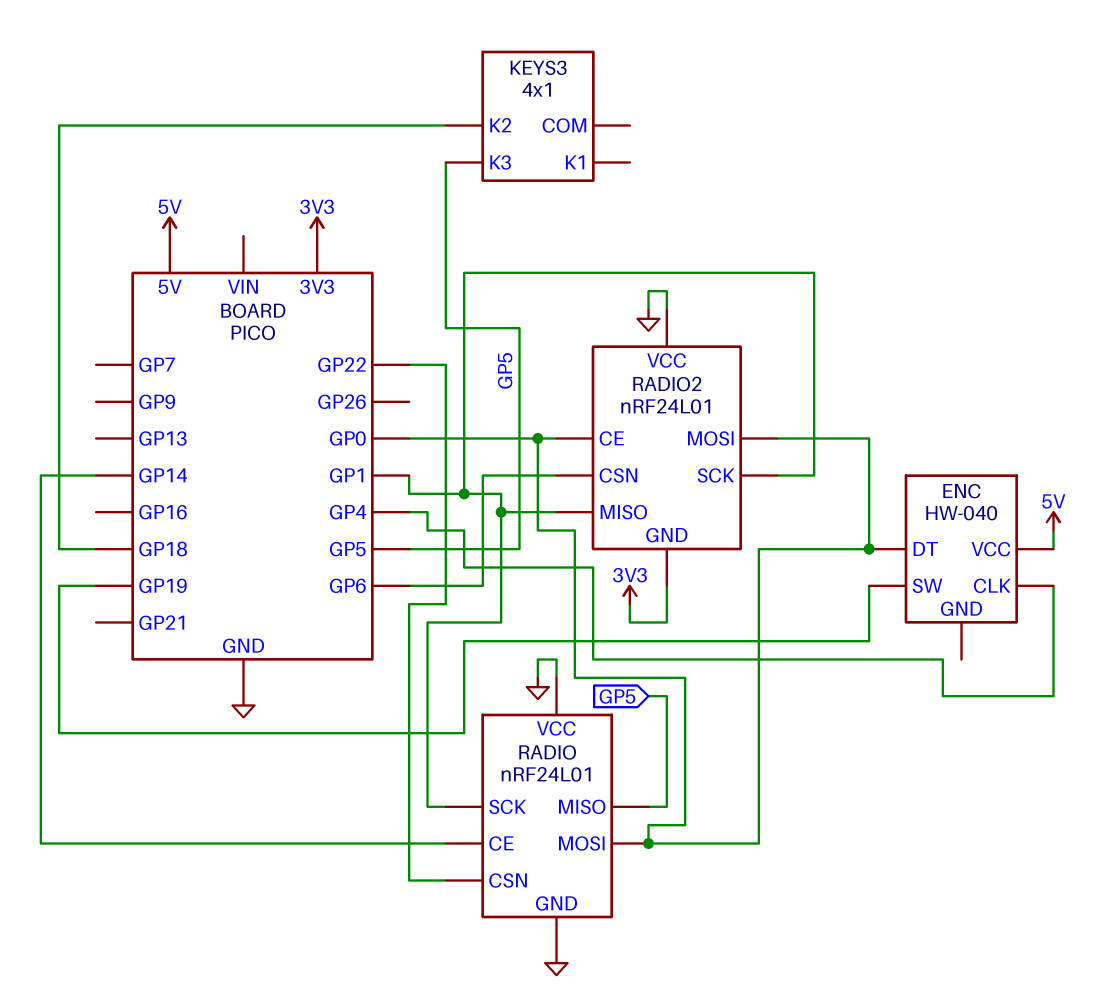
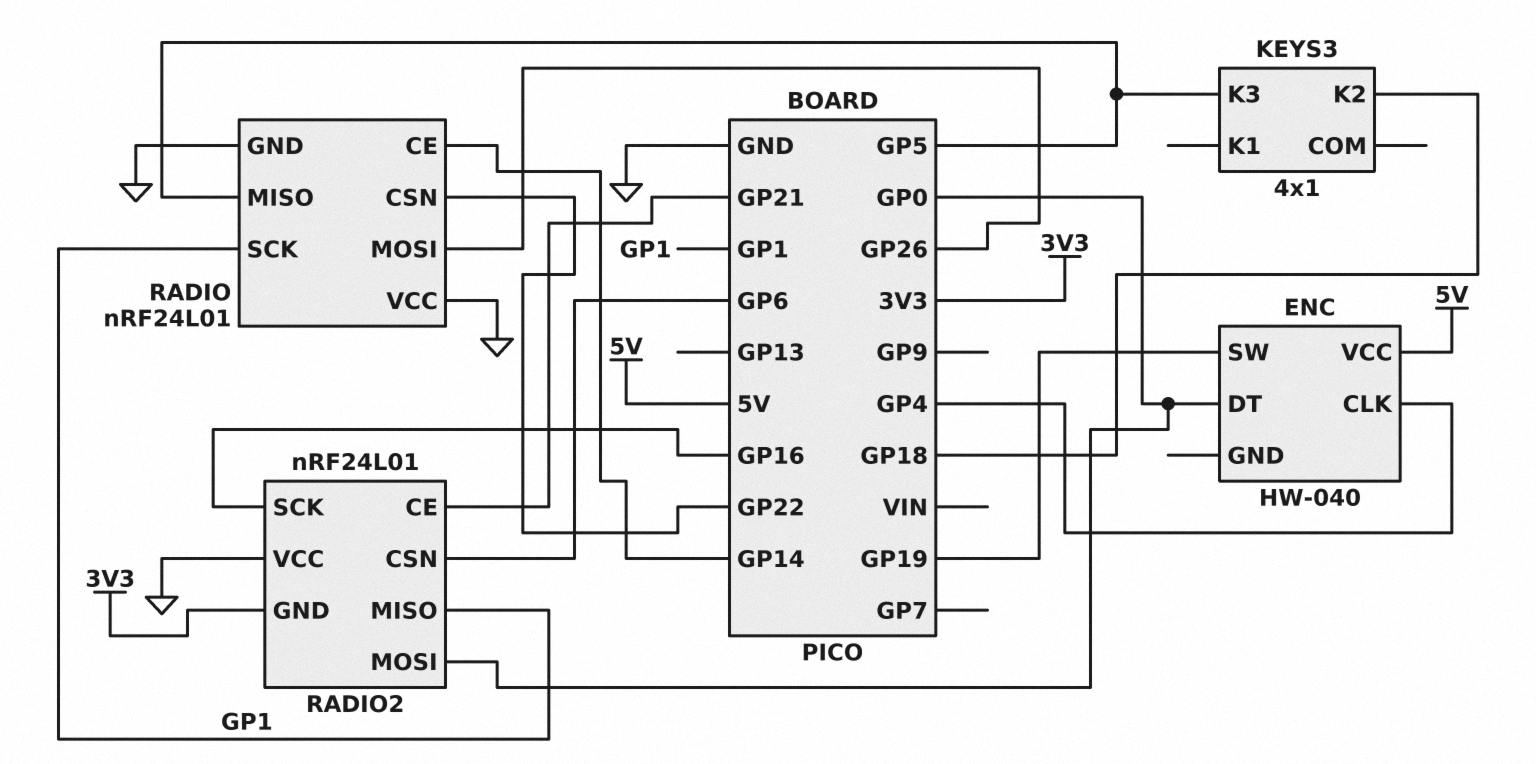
RADIO pin MOSI: GP0 -> GP26
RADIO2 pin CE: GP0 -> GP21
RADIO2 pin SCK: GP1 -> GP16

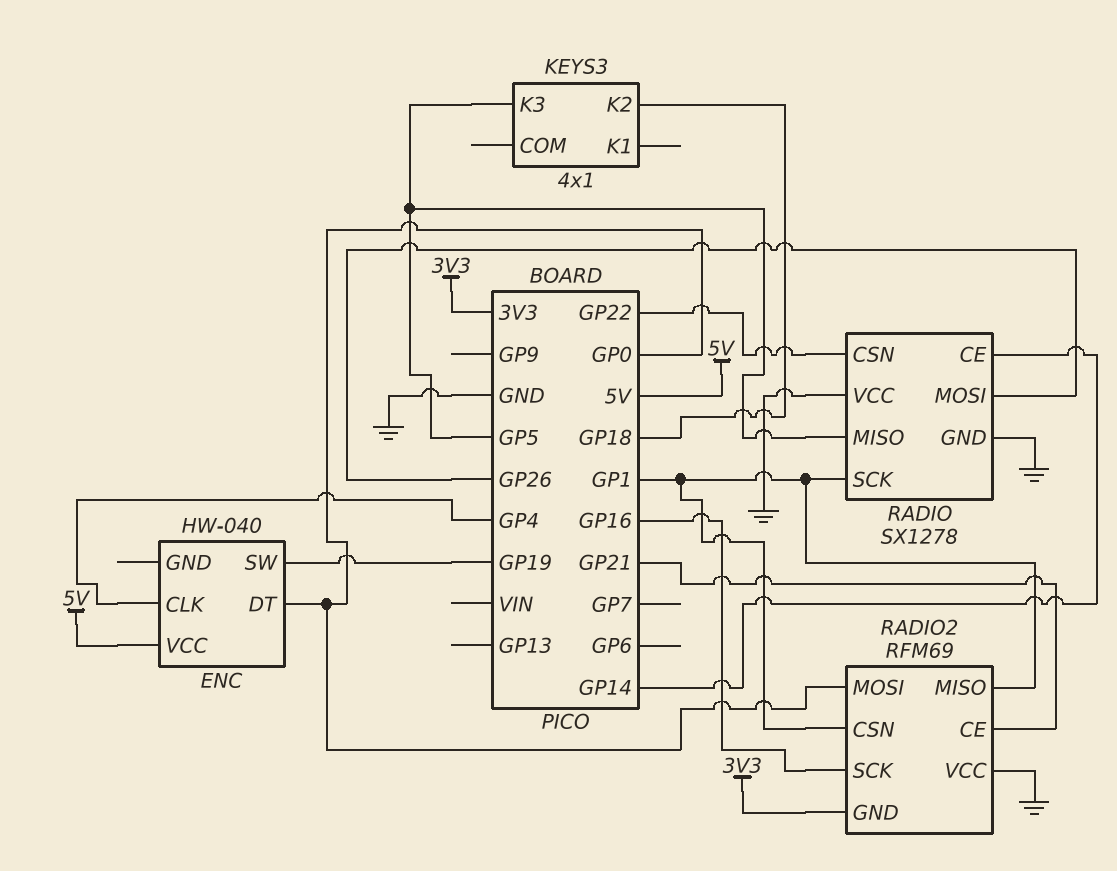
RADIO: nRF24L01 -> SX1278
RADIO2: nRF24L01 -> RFM69
RADIO2 pin CSN: GP6 -> GP1

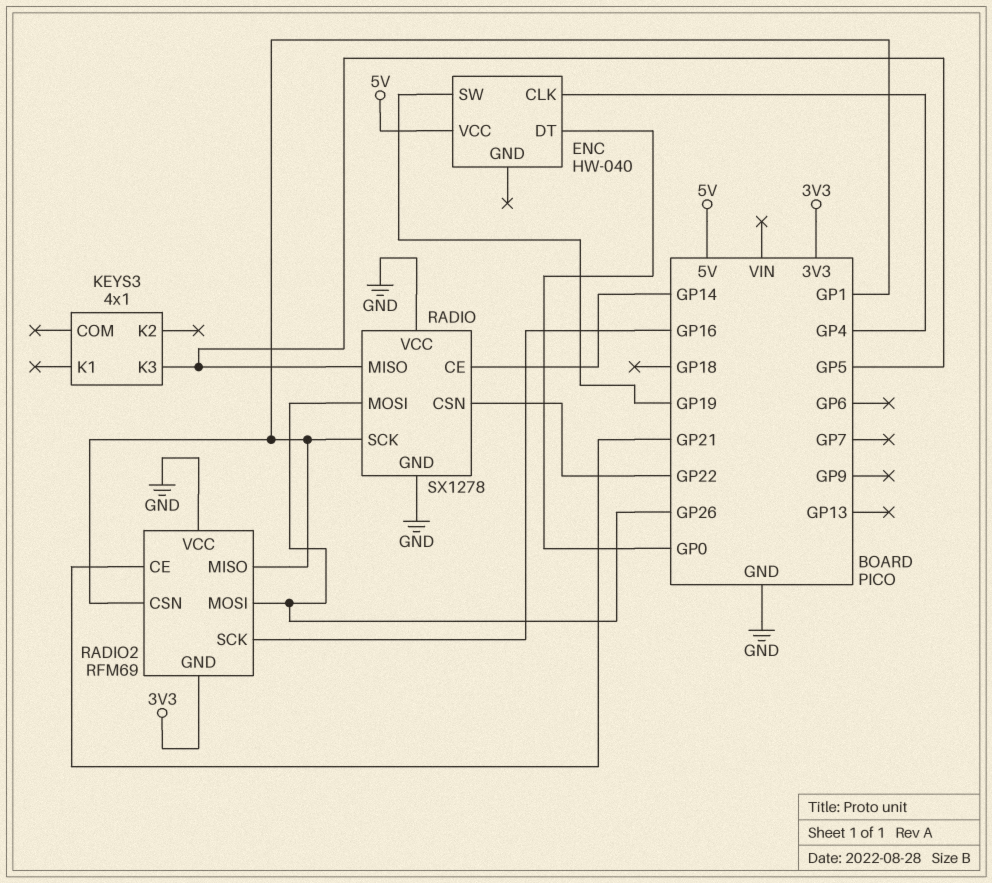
KEYS3 pin K2: GP18 -> none
RADIO2 pin MOSI: GP0 -> GP26

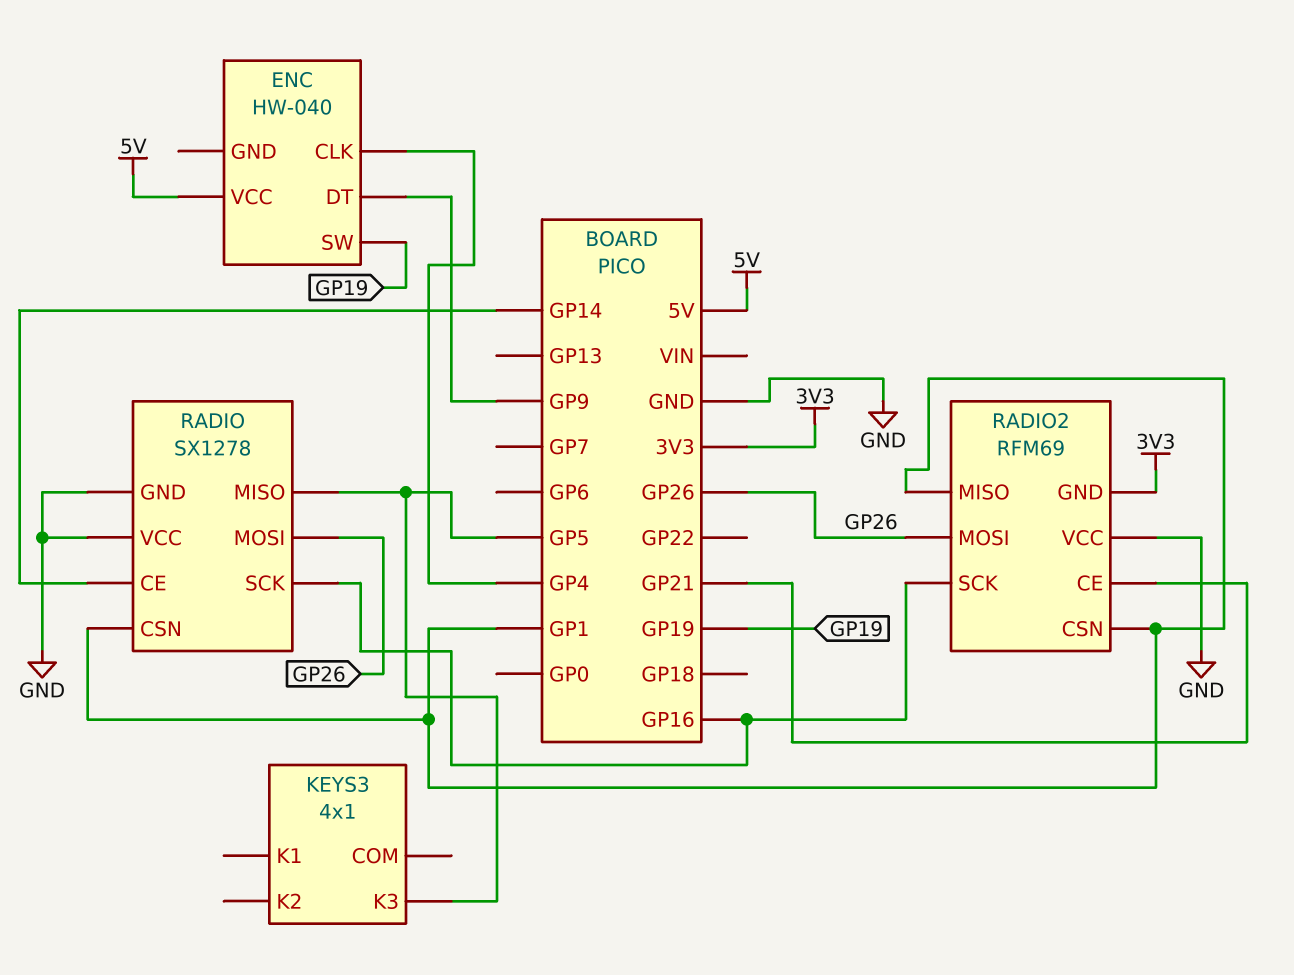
ENC pin DT: GP0 -> GP9
RADIO pin CSN: GP22 -> GP1
RADIO pin SCK: GP1 -> GP16

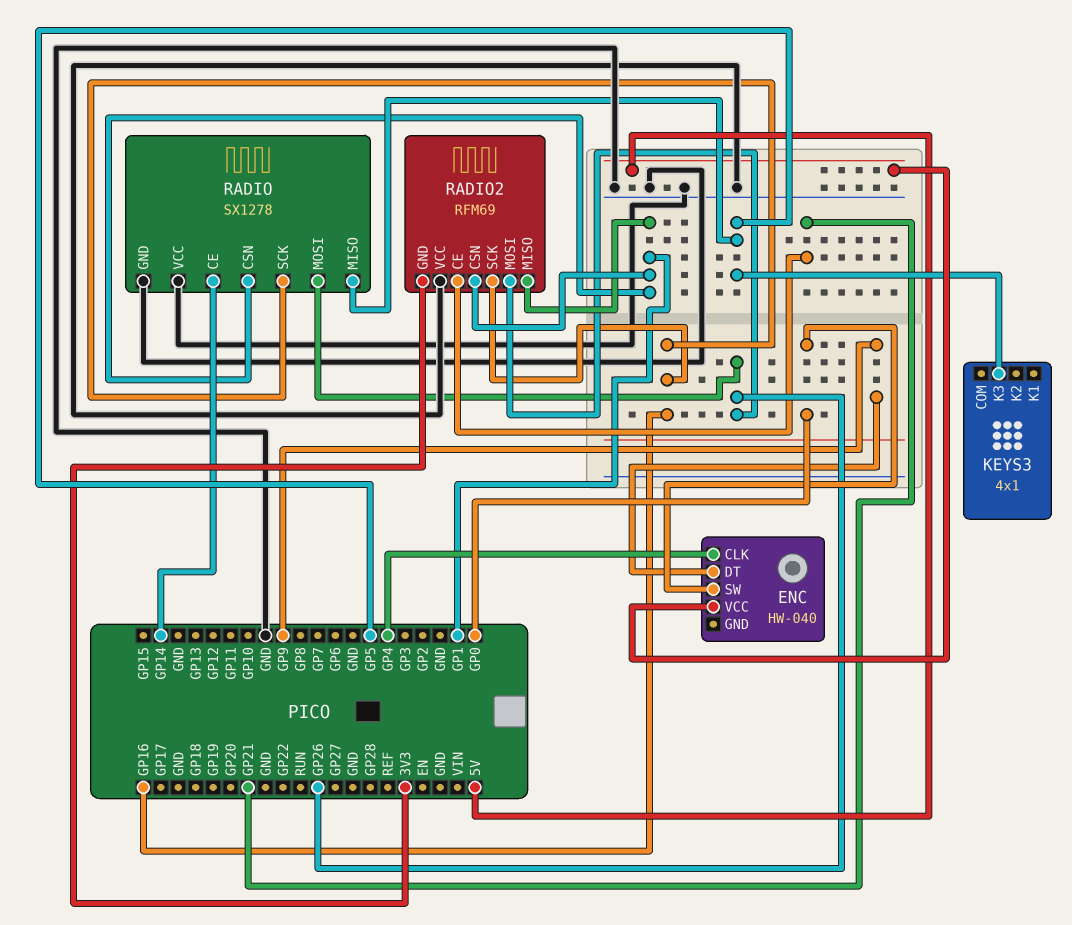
ENC pin SW: GP19 -> GP0

